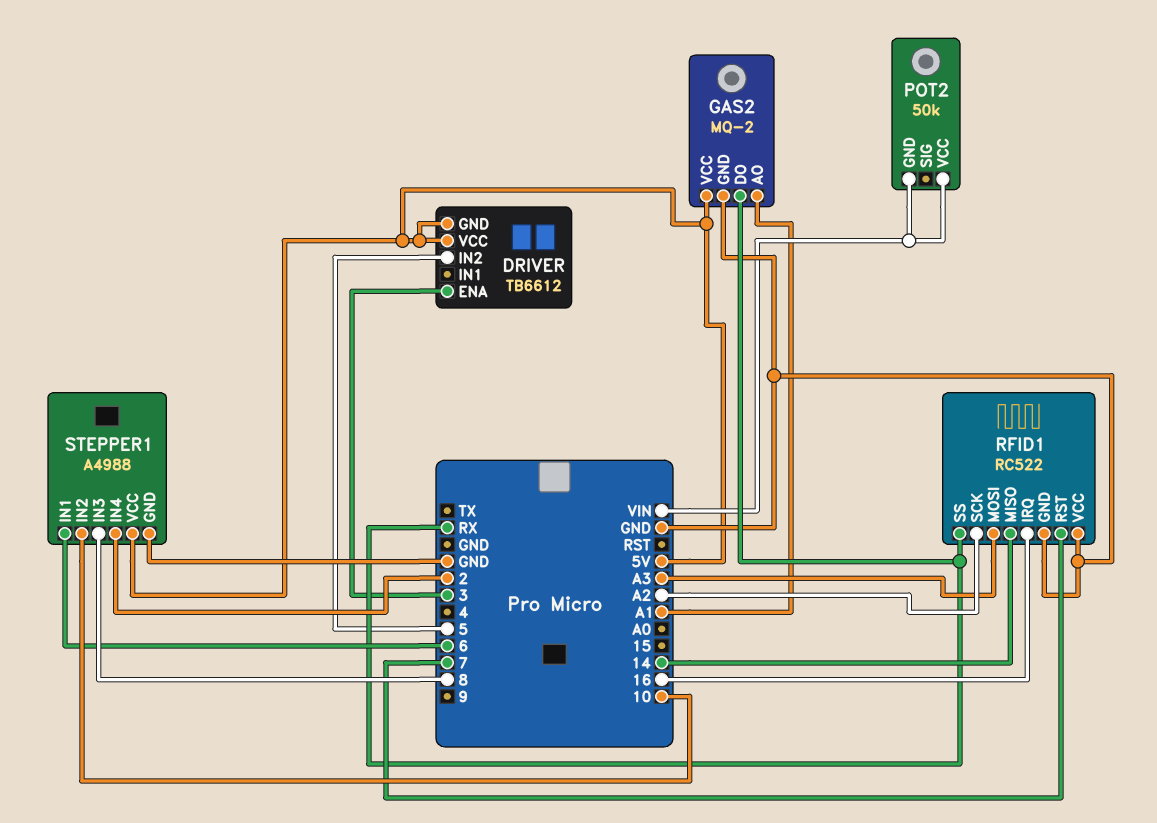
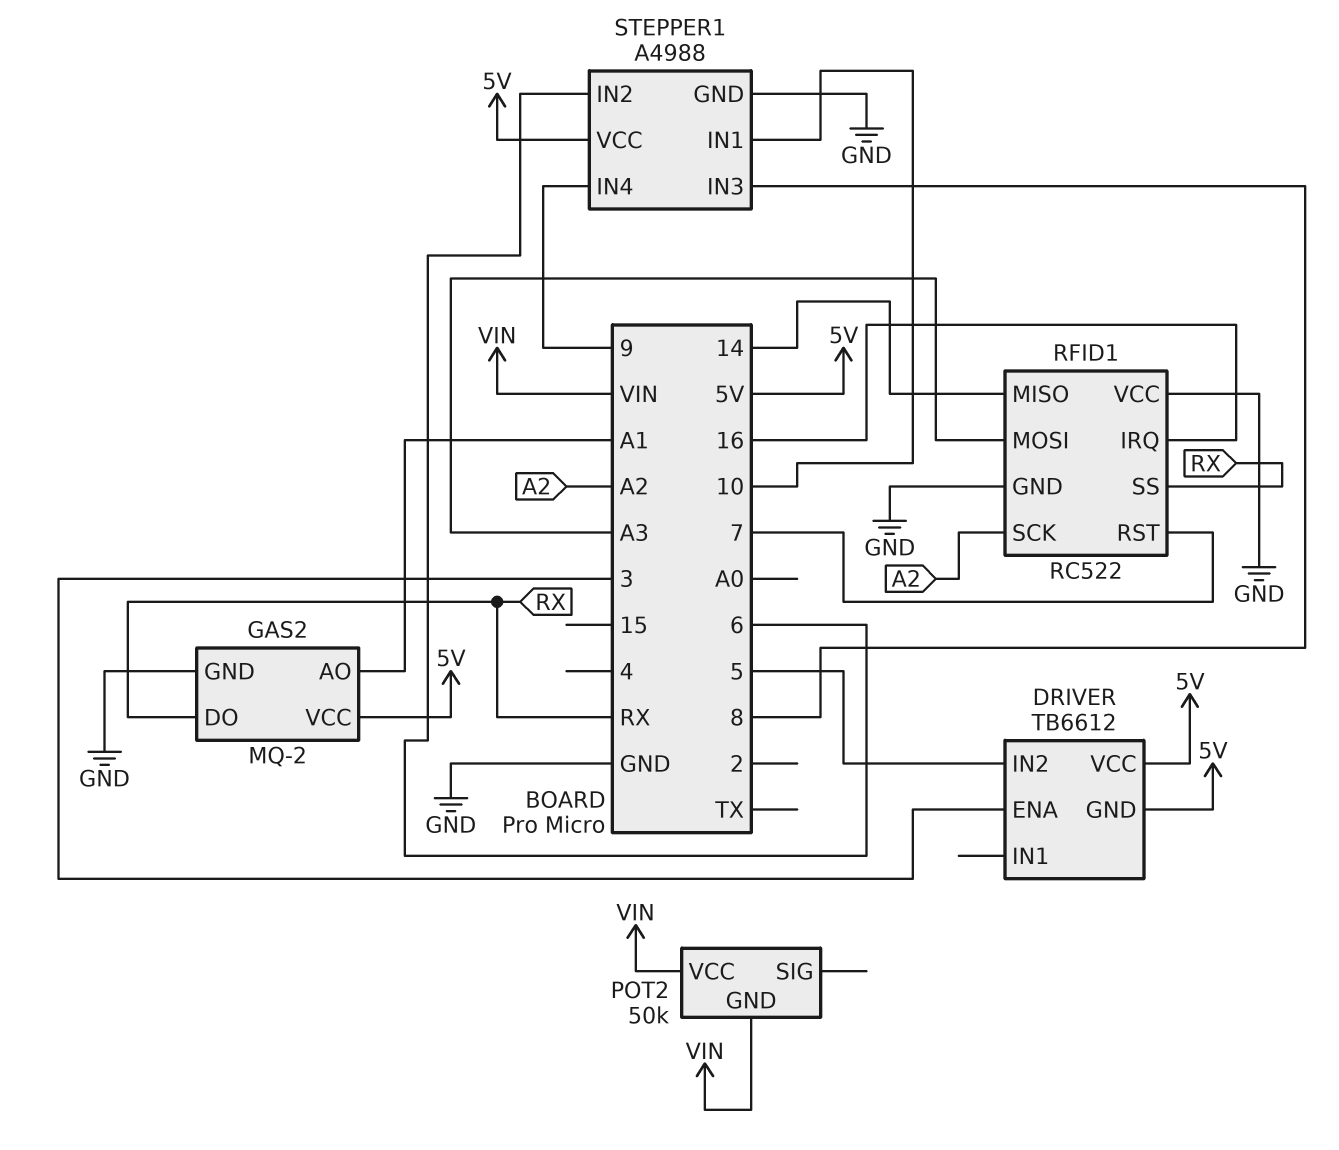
STEPPER1 pin IN1: 6 -> 10
STEPPER1 pin IN2: 10 -> 6
STEPPER1 pin IN4: 2 -> 9

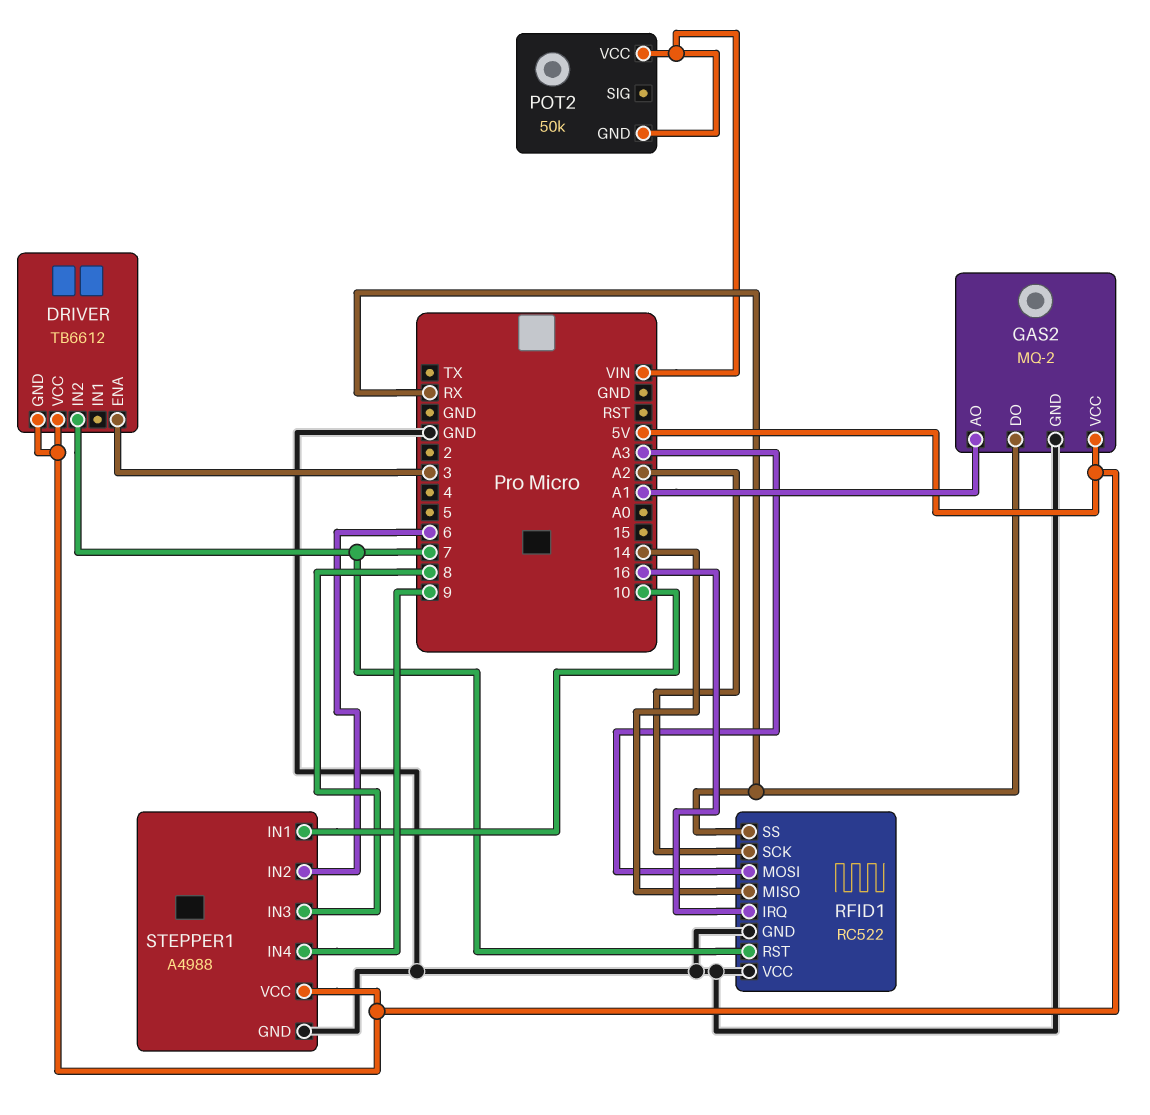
DRIVER pin IN2: 5 -> 7

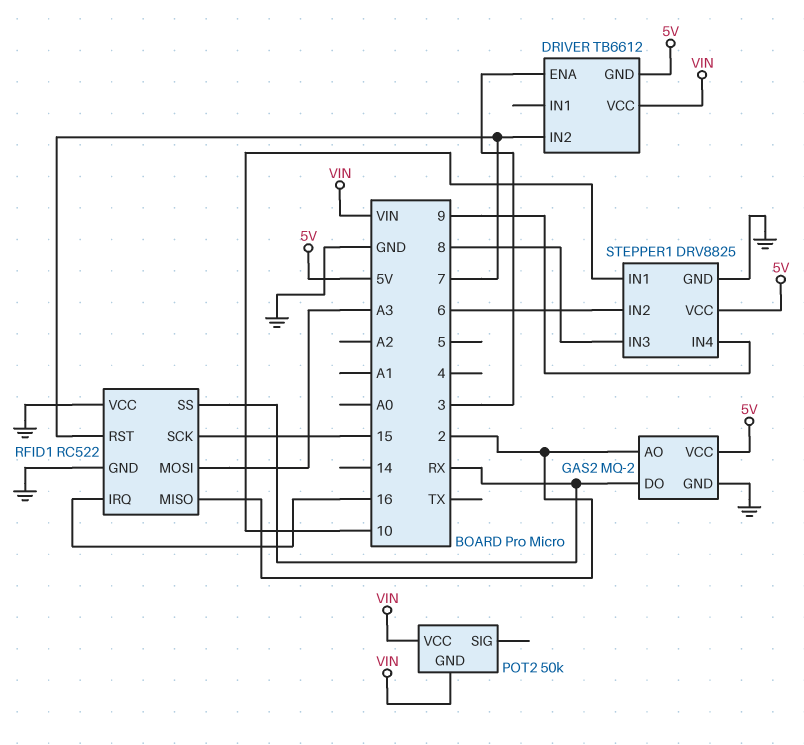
DRIVER pin VCC: 5V -> VIN
GAS2 pin AO: A1 -> 2
RFID1 pin MISO: 14 -> 2
RFID1 pin SCK: A2 -> 15
STEPPER1: A4988 -> DRV8825

